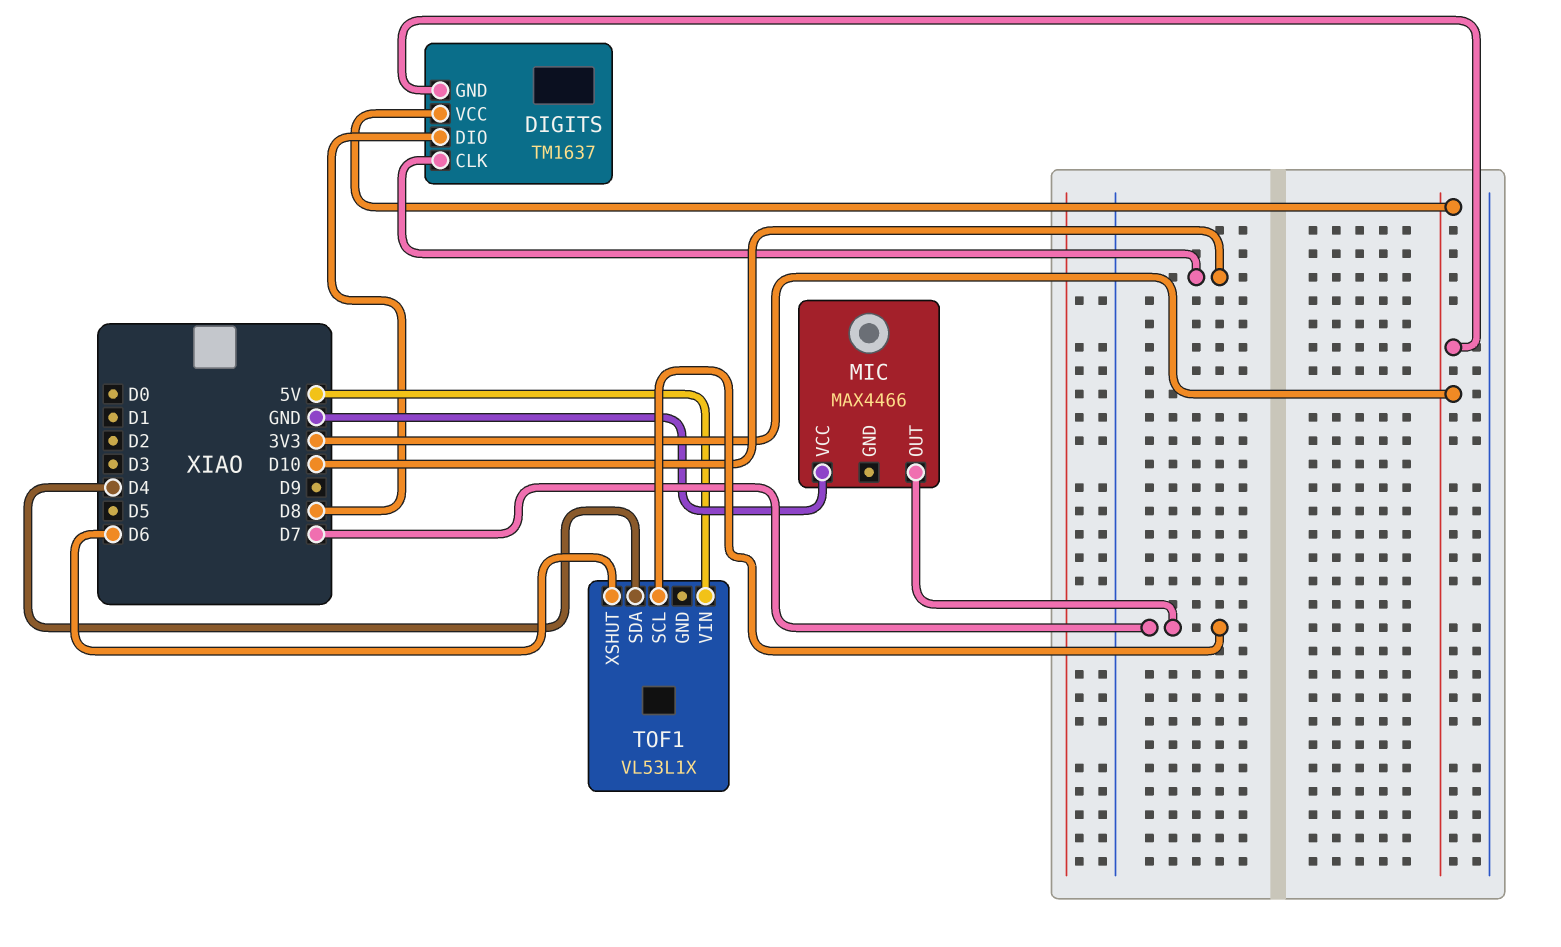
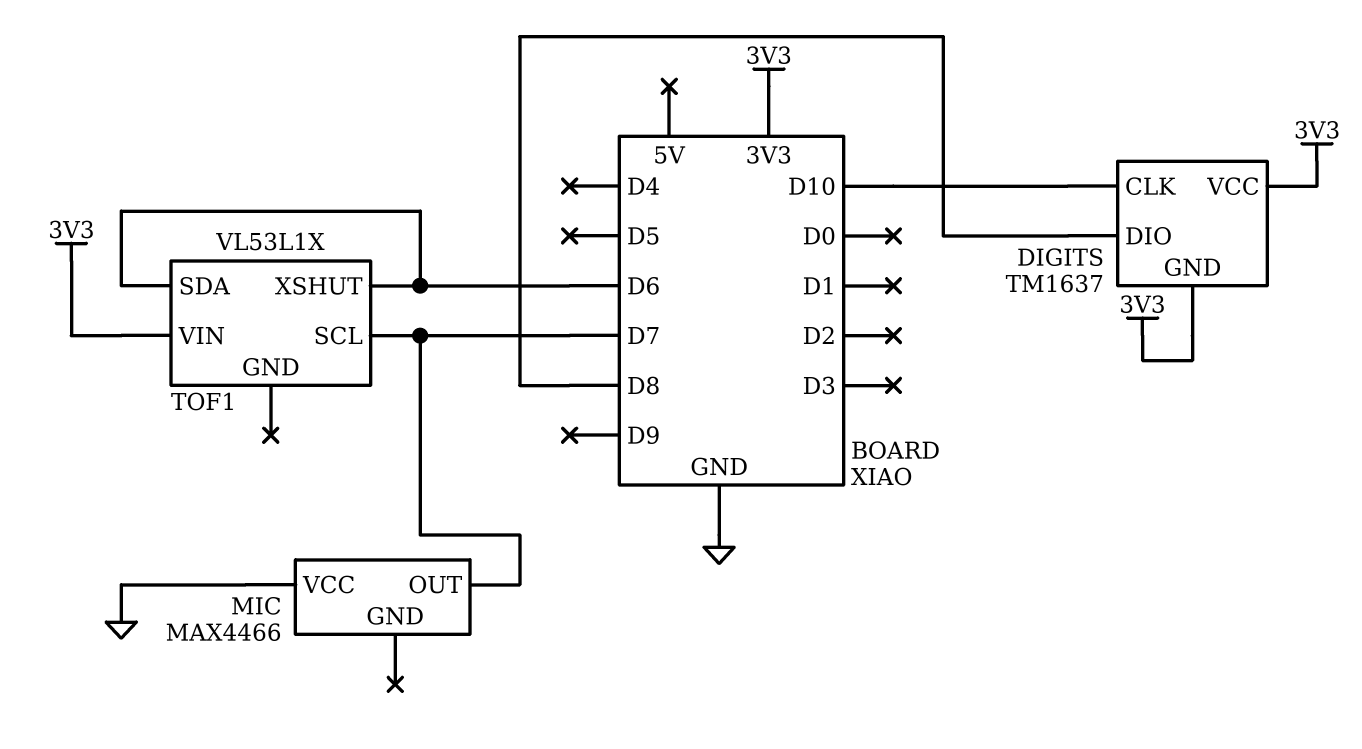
TOF1 pin SDA: D4 -> D6
TOF1 pin VIN: 5V -> 3V3

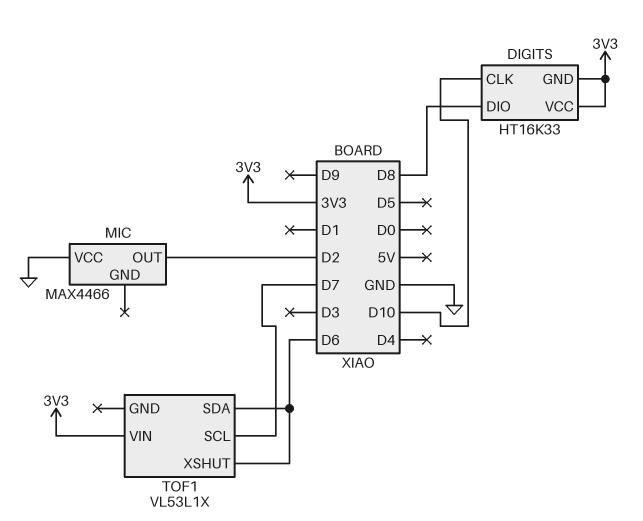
DIGITS: TM1637 -> HT16K33
MIC pin OUT: D7 -> D2

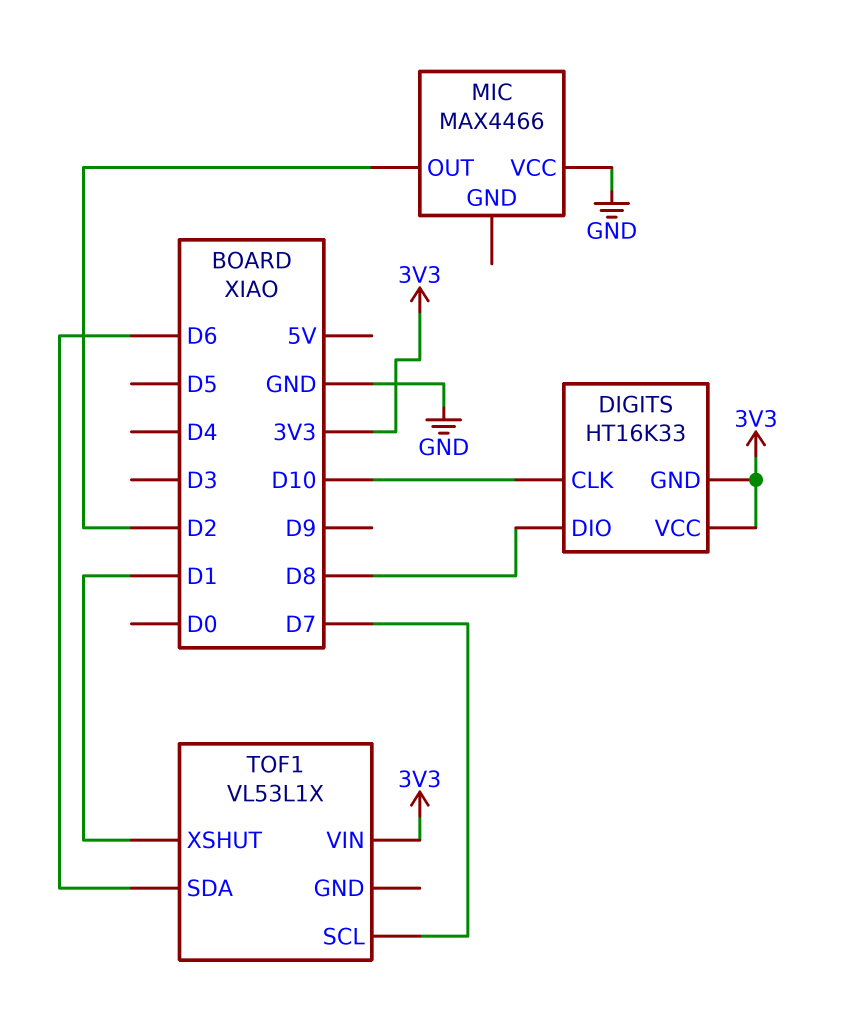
TOF1 pin XSHUT: D6 -> D1

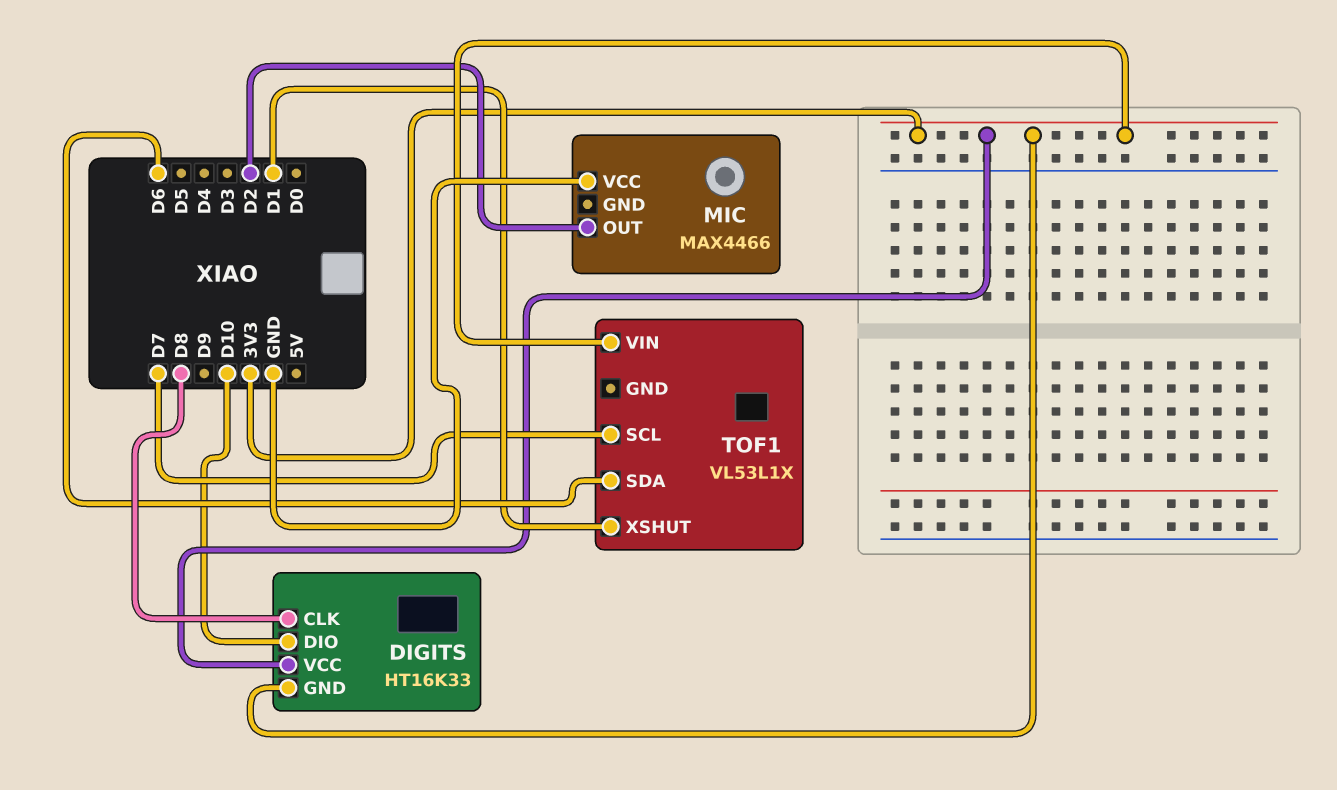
DIGITS pin CLK: D10 -> D8
DIGITS pin DIO: D8 -> D10

